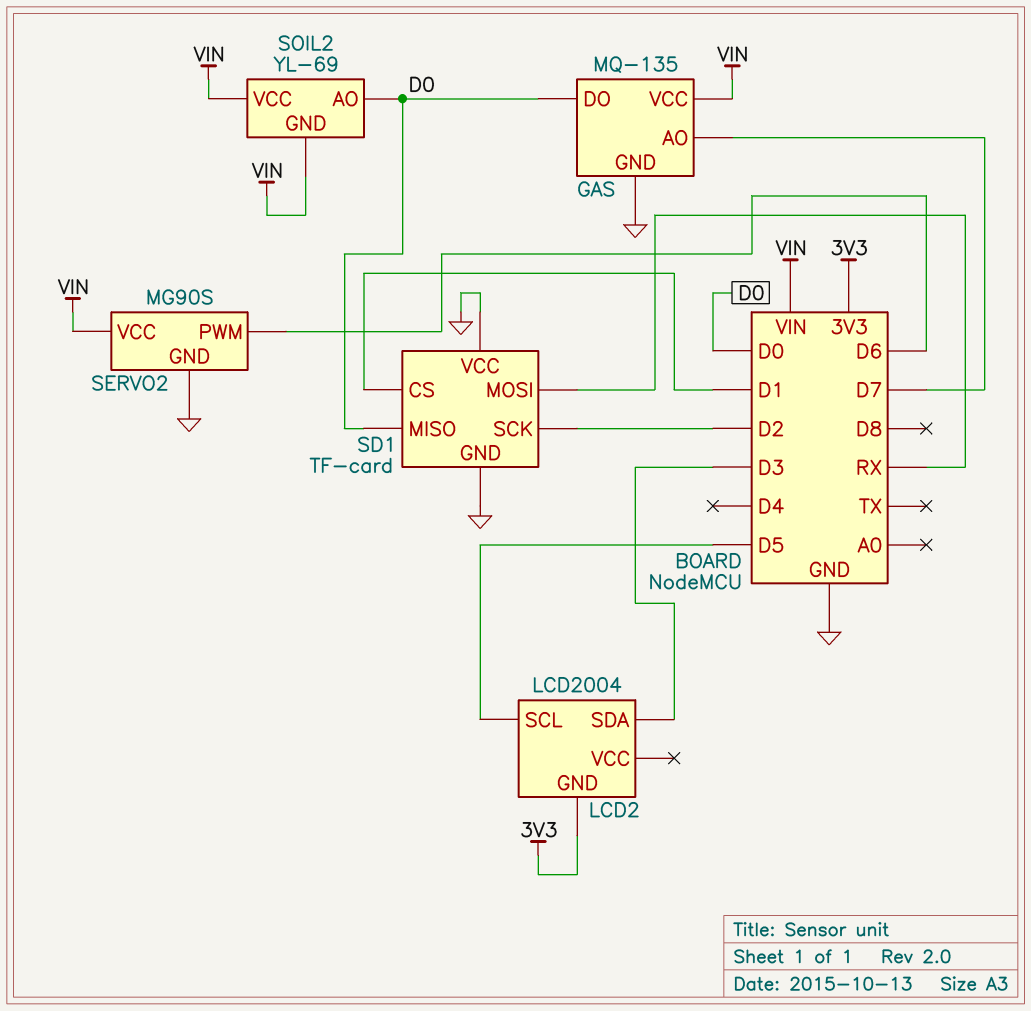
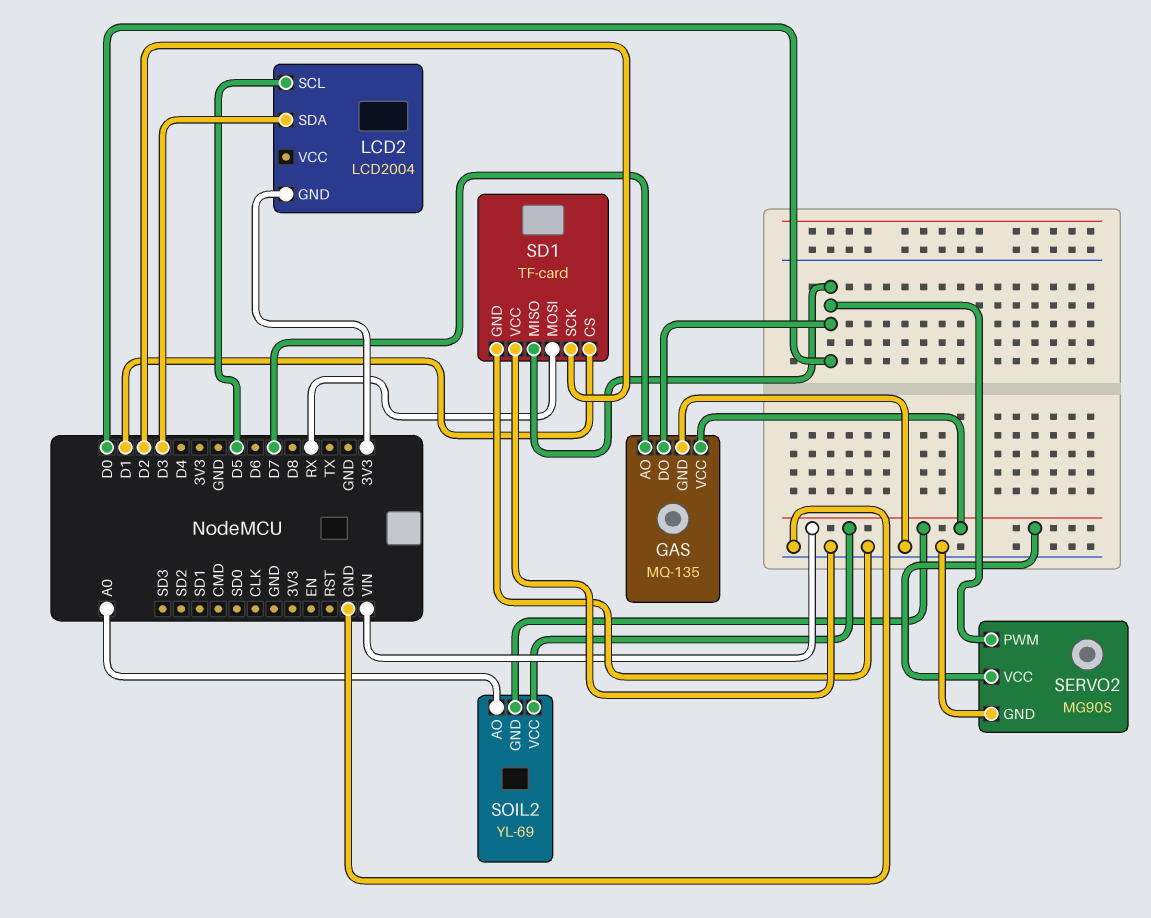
SERVO2 pin PWM: D6 -> D0
SOIL2 pin AO: D0 -> A0

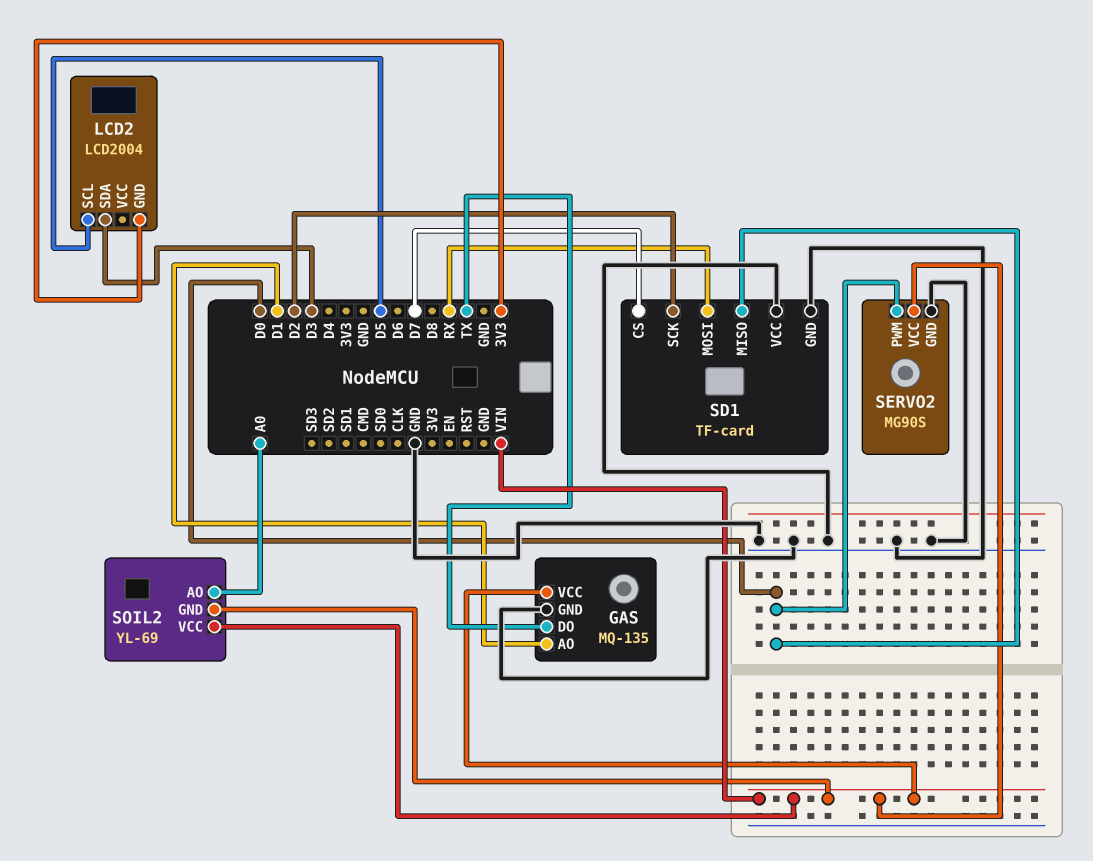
GAS pin AO: D7 -> D1
GAS pin DO: D0 -> TX
SD1 pin CS: D1 -> D7

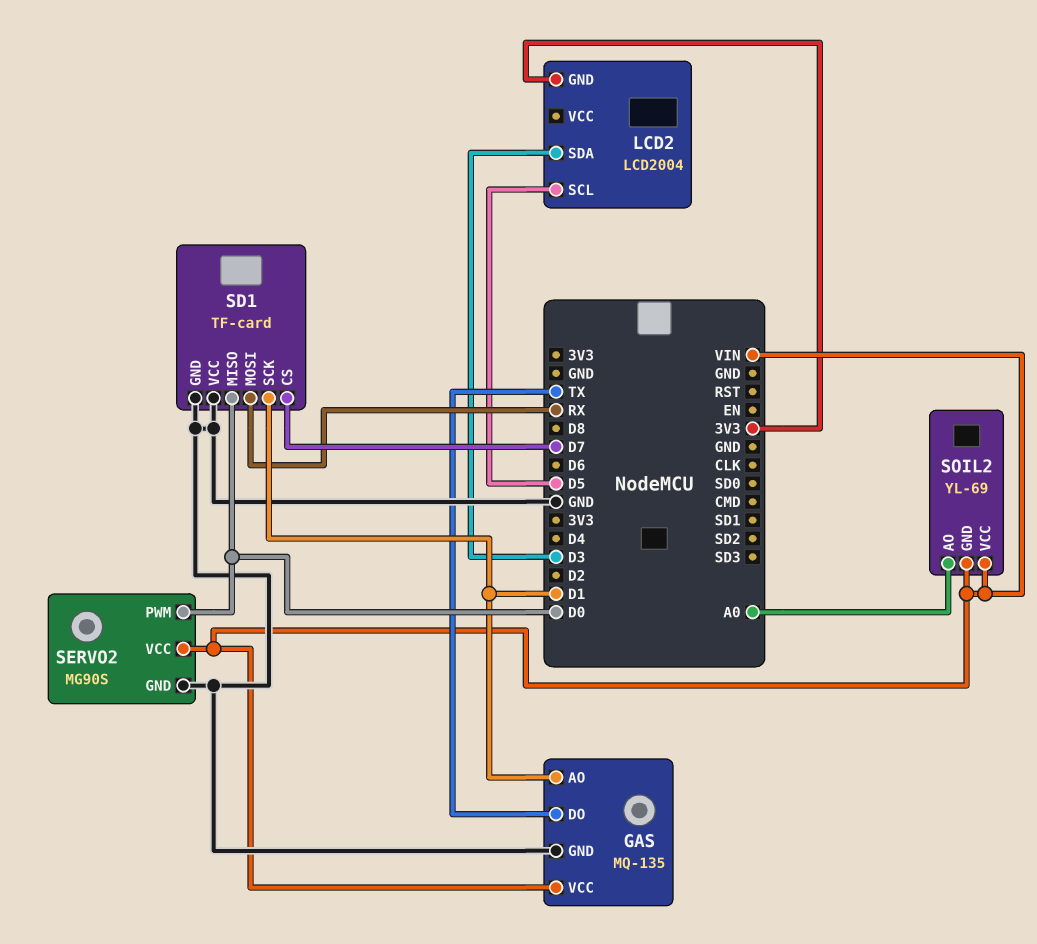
SD1 pin SCK: D2 -> D1

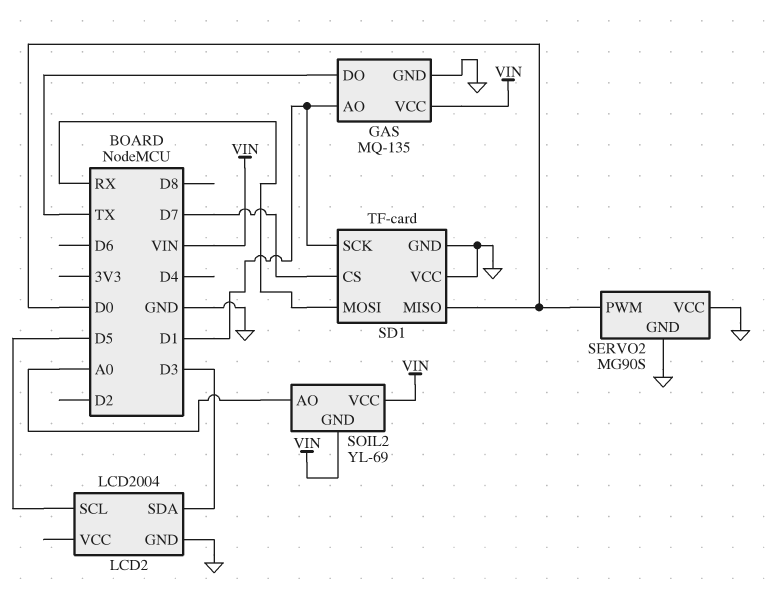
LCD2 pin GND: 3V3 -> GND
SERVO2 pin VCC: VIN -> GND

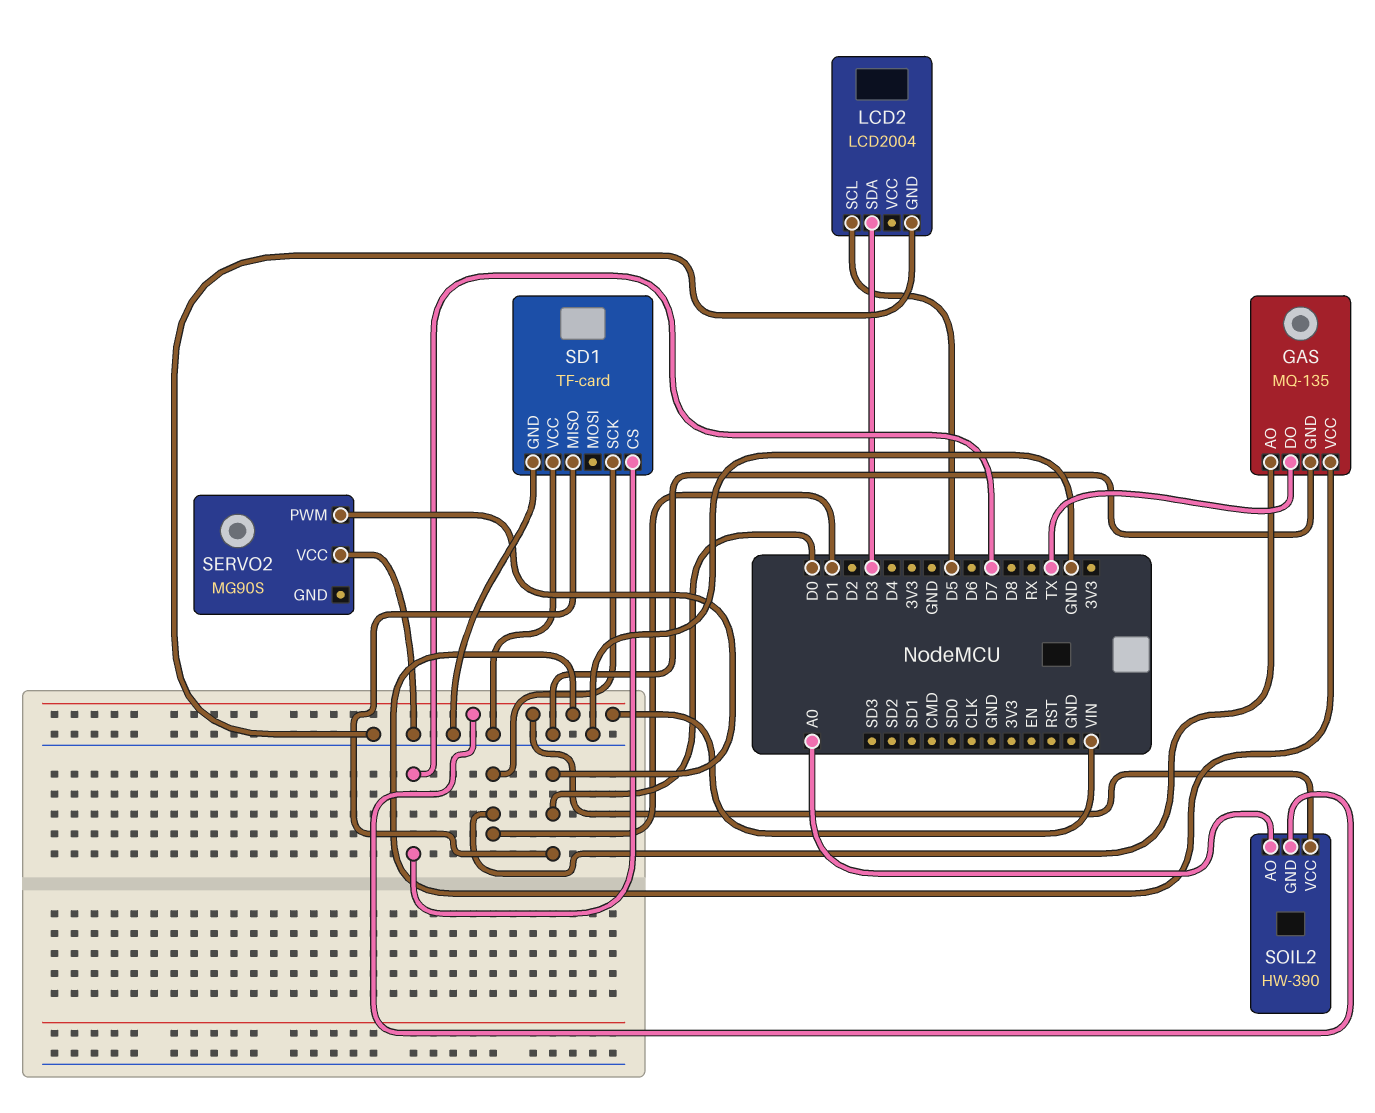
SD1 pin MOSI: RX -> none
SERVO2 pin GND: GND -> none
SOIL2: YL-69 -> HW-390

